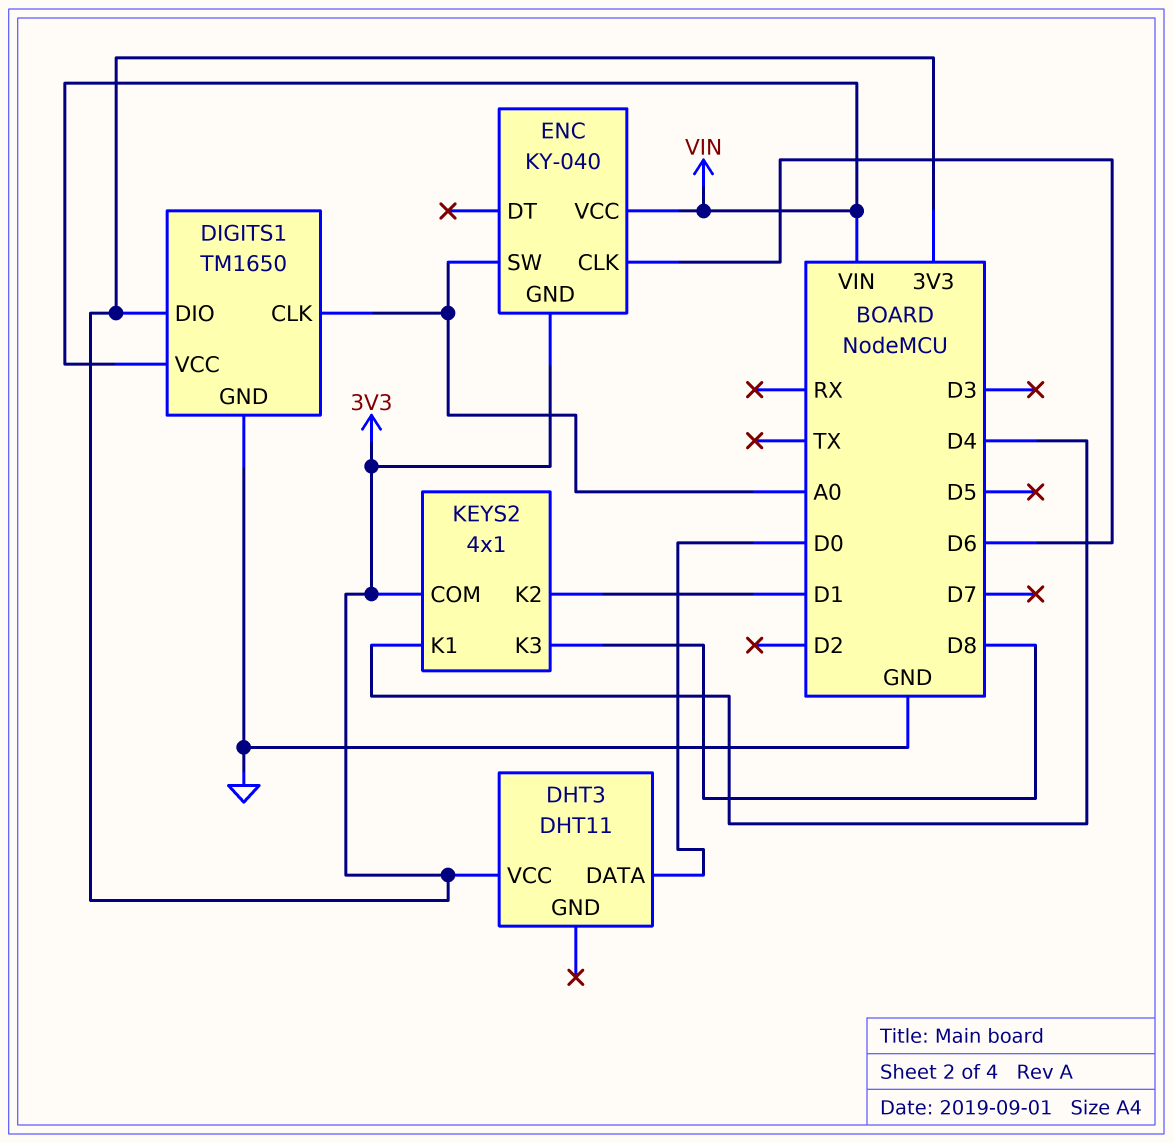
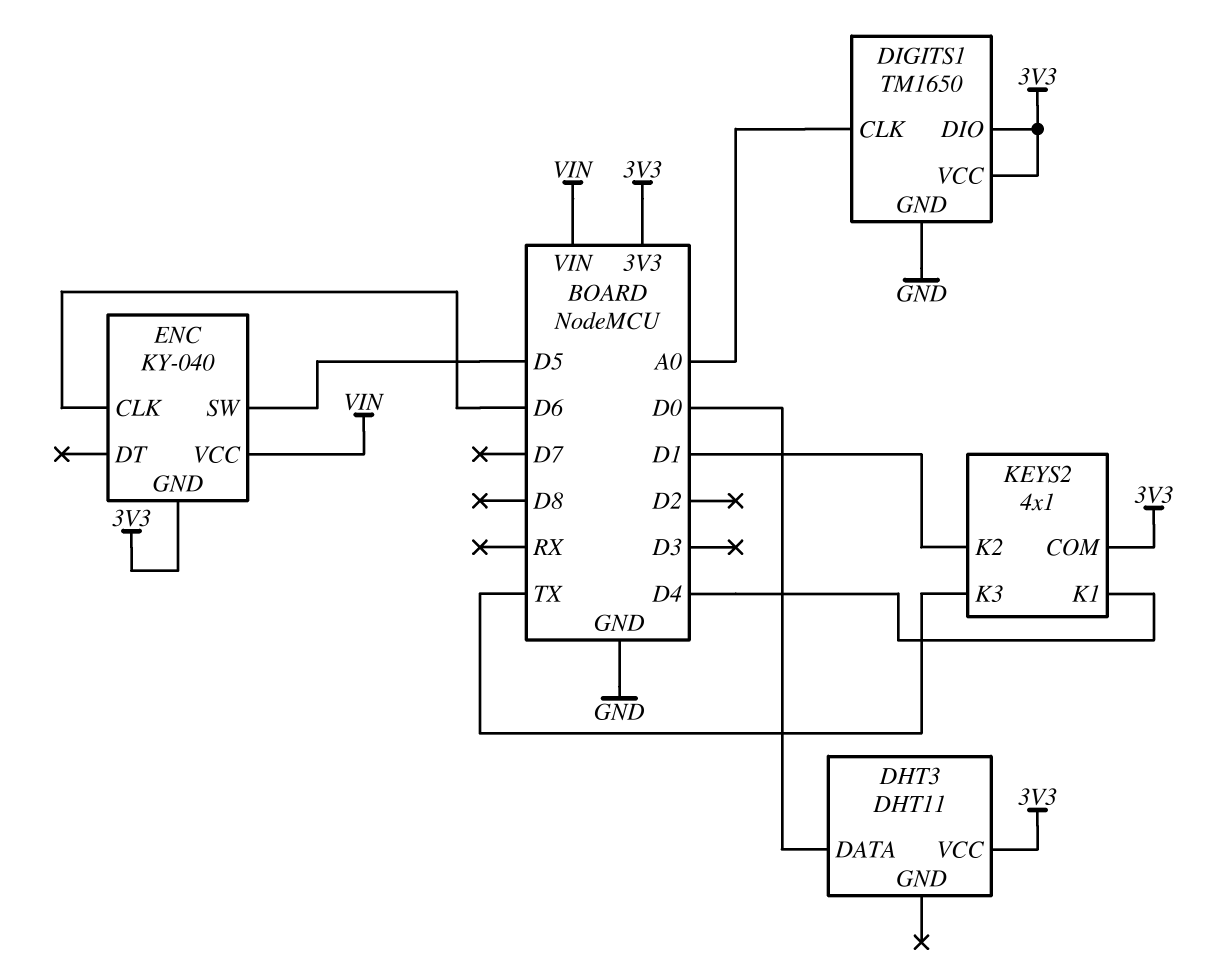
DIGITS1 pin VCC: VIN -> 3V3
ENC pin SW: A0 -> D5
KEYS2 pin K3: D8 -> TX

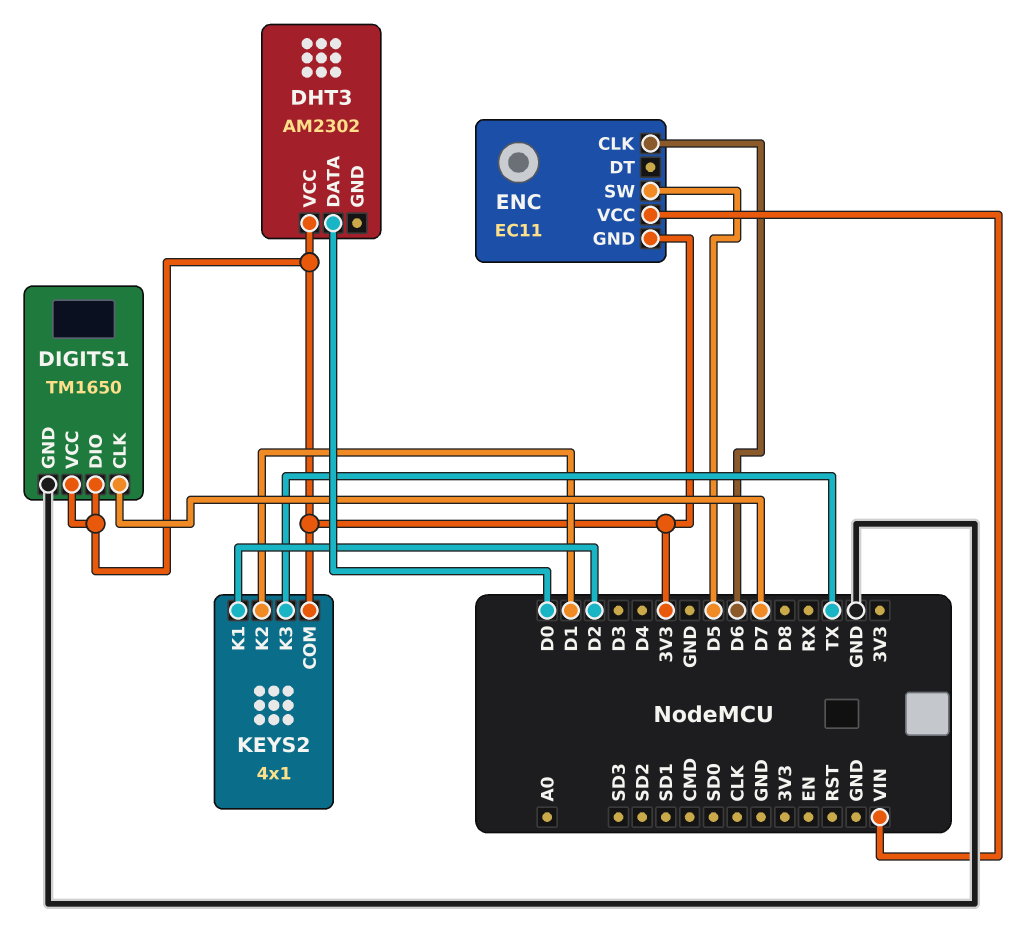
DHT3: DHT11 -> AM2302
DIGITS1 pin CLK: A0 -> D7
ENC: KY-040 -> EC11
KEYS2 pin K1: D4 -> D2

